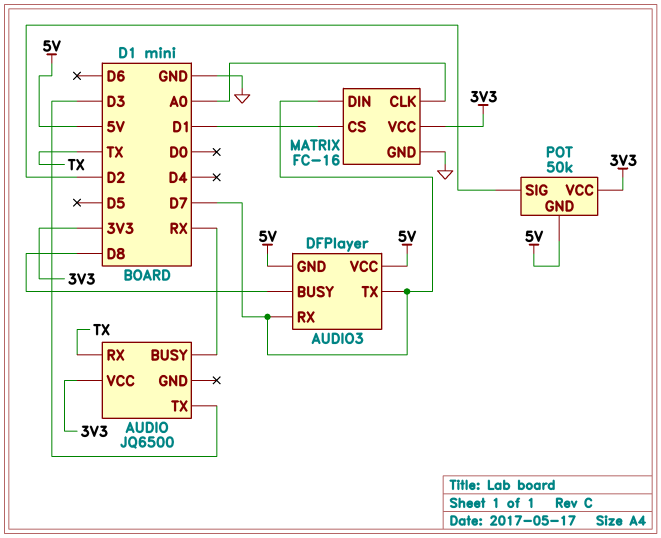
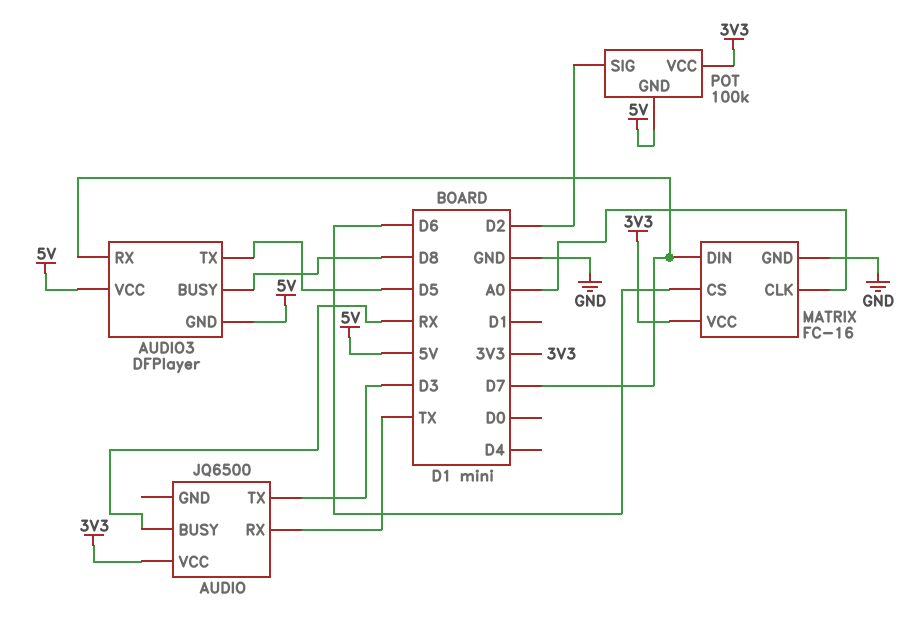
AUDIO3 pin TX: D7 -> D5
MATRIX pin CS: D1 -> D6
POT: 50k -> 100k

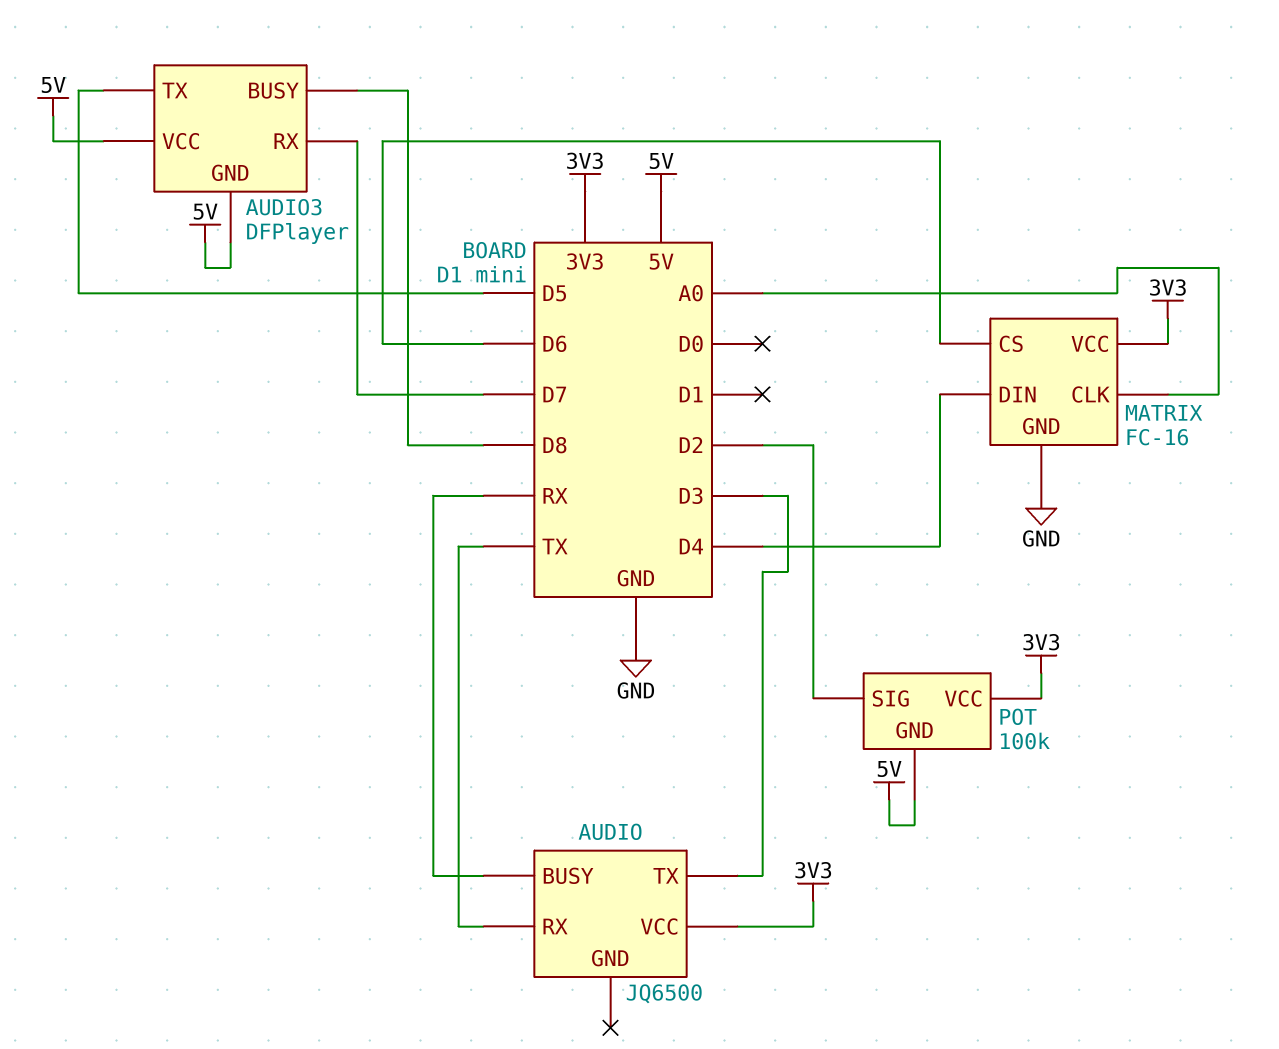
MATRIX pin DIN: D7 -> D4

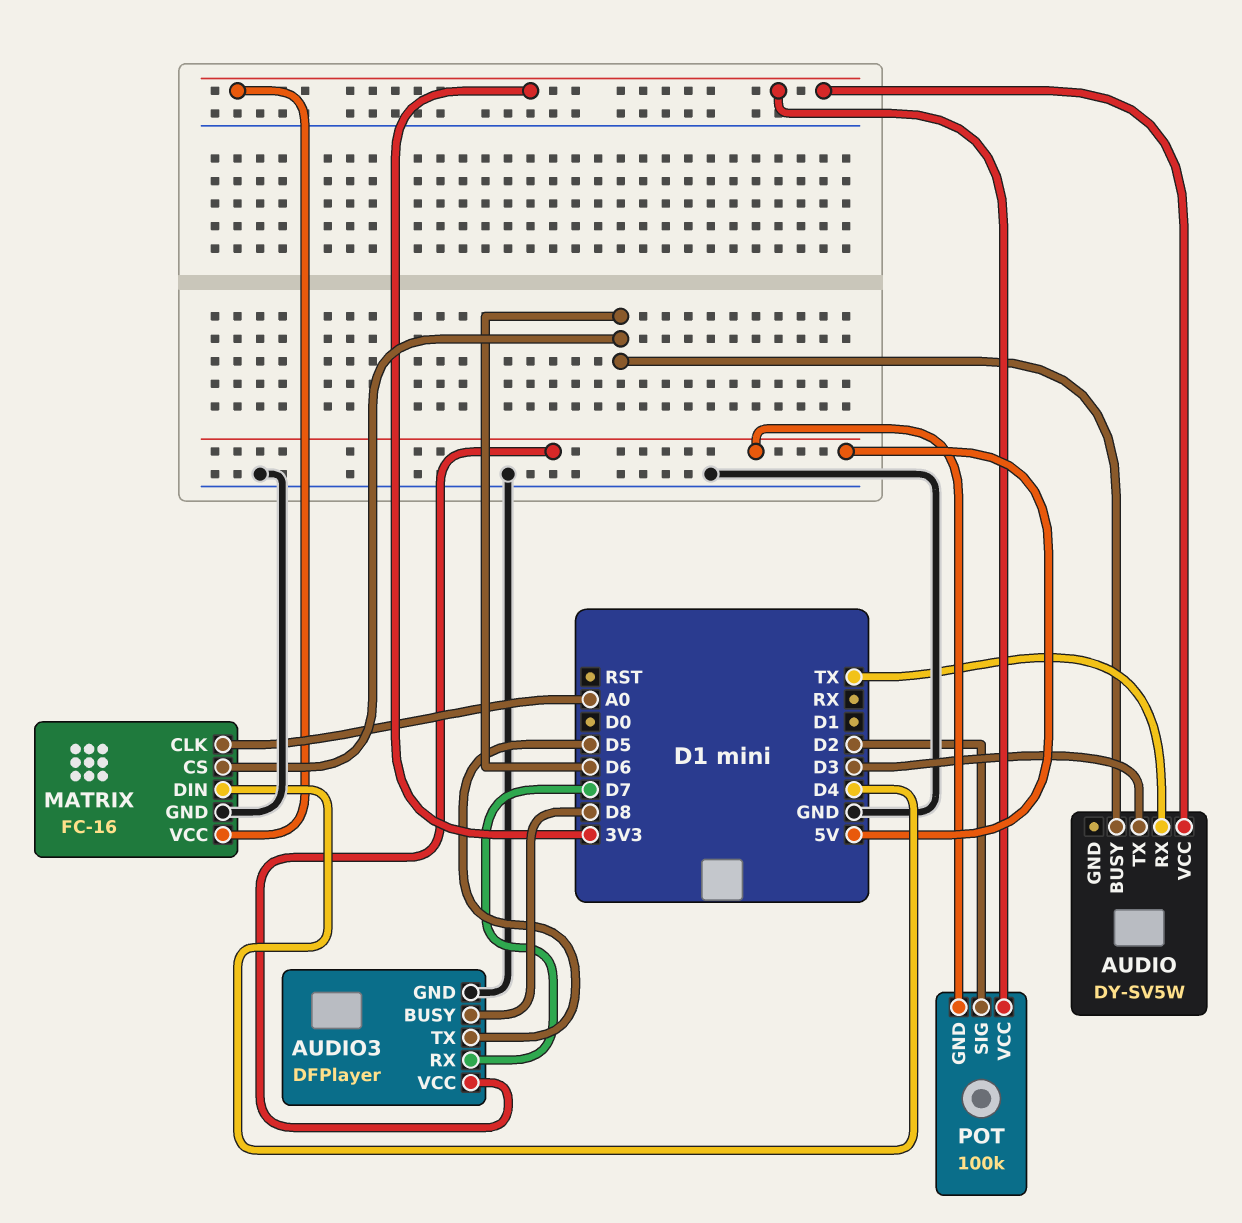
AUDIO: JQ6500 -> DY-SV5W
AUDIO pin BUSY: RX -> D6
AUDIO3 pin GND: 5V -> GND

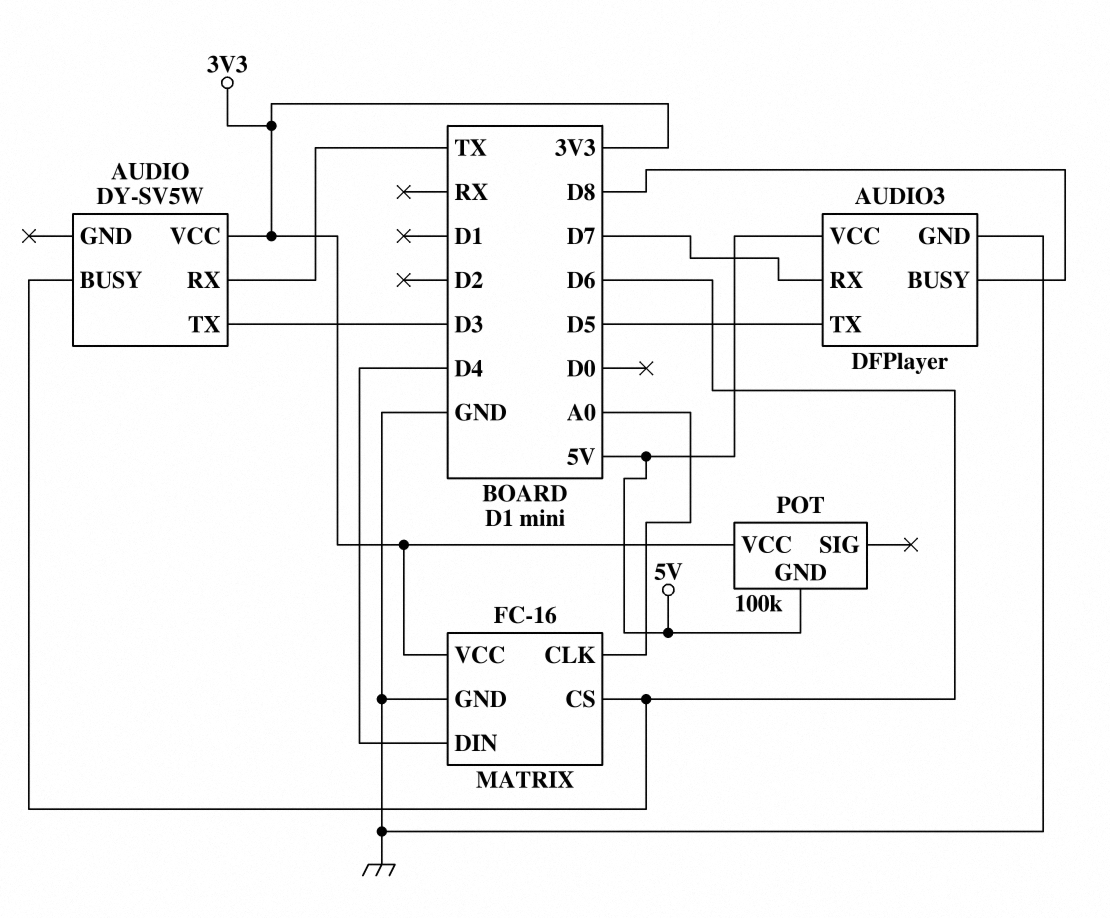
POT pin SIG: D2 -> none

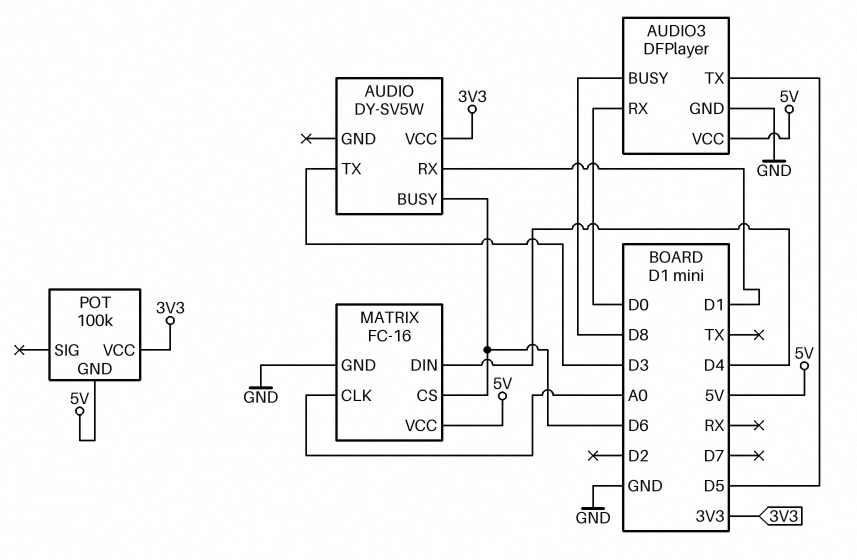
AUDIO pin RX: TX -> D1
AUDIO3 pin RX: D7 -> D0
MATRIX pin VCC: 3V3 -> 5V

